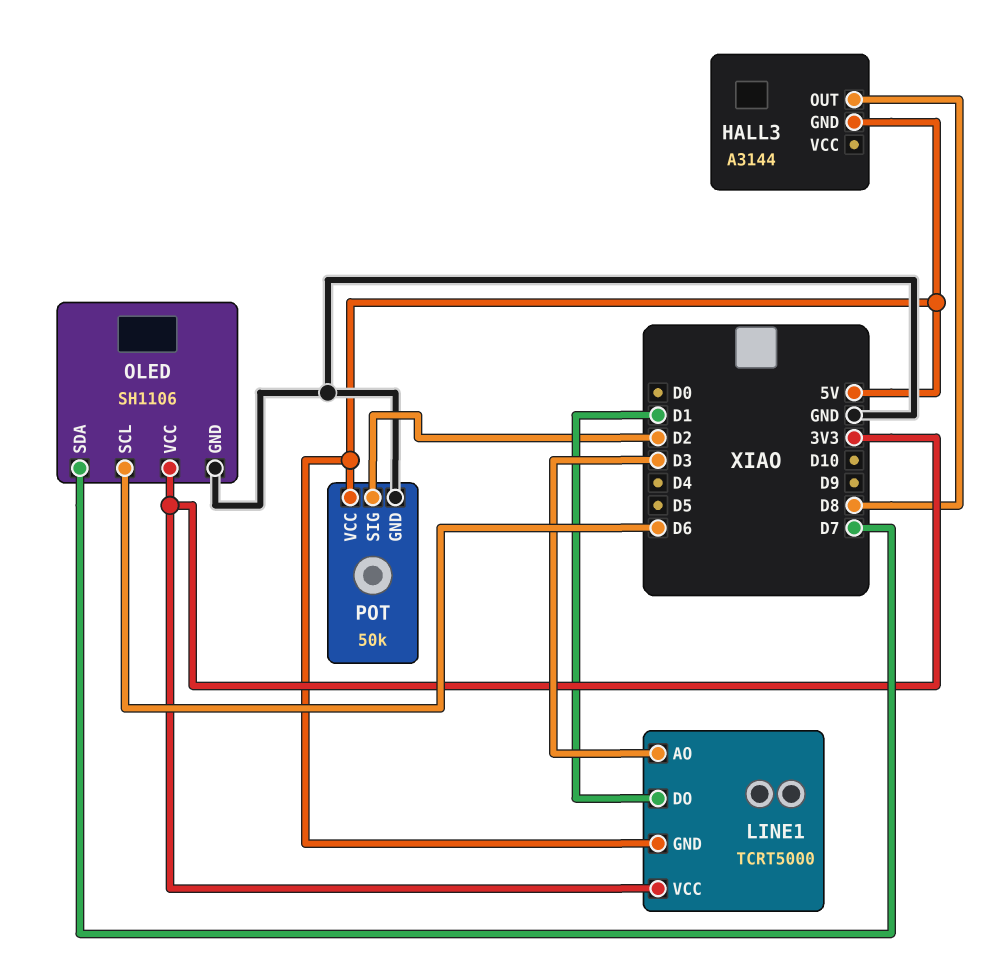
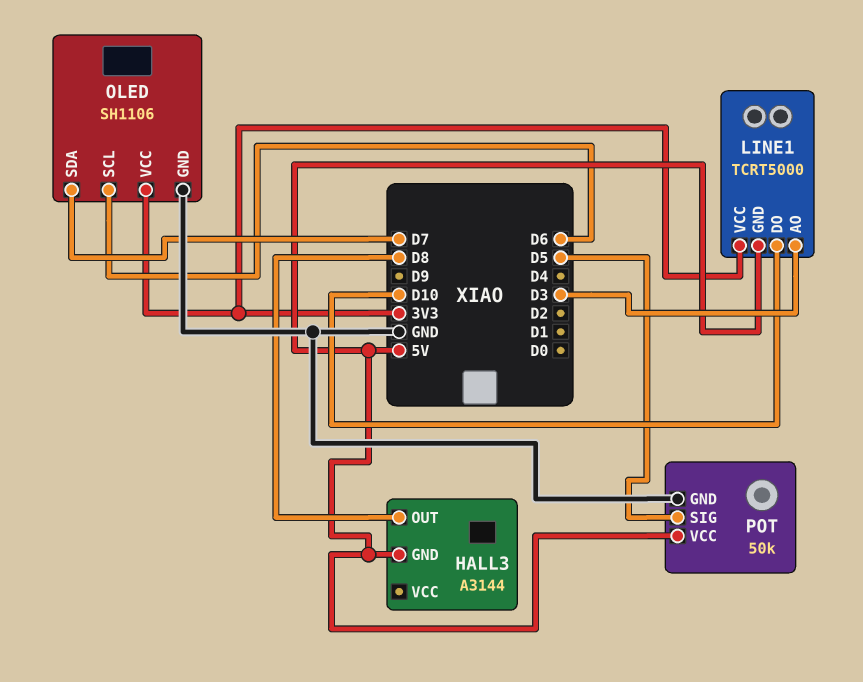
LINE1 pin DO: D1 -> D10
POT pin SIG: D2 -> D5

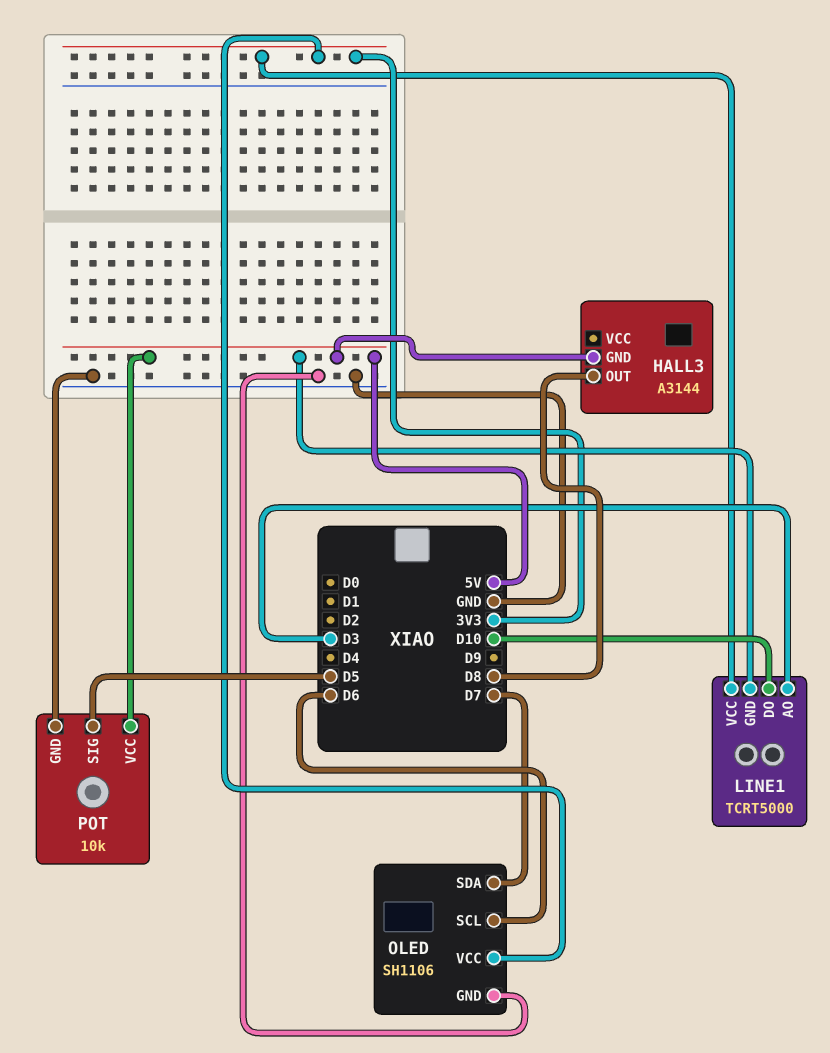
POT: 50k -> 10k

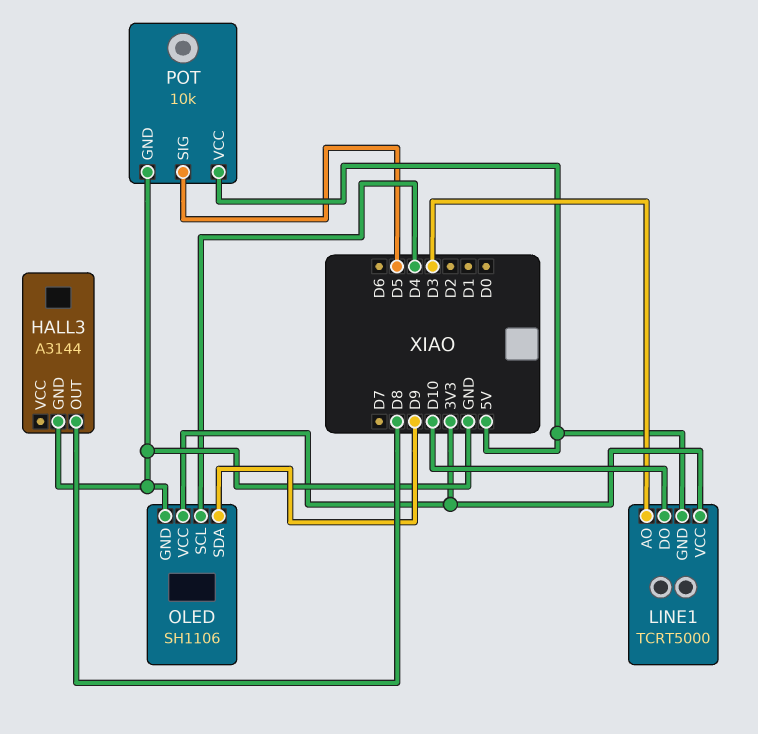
HALL3 pin GND: 5V -> GND
OLED pin SCL: D6 -> D4
OLED pin SDA: D7 -> D9

